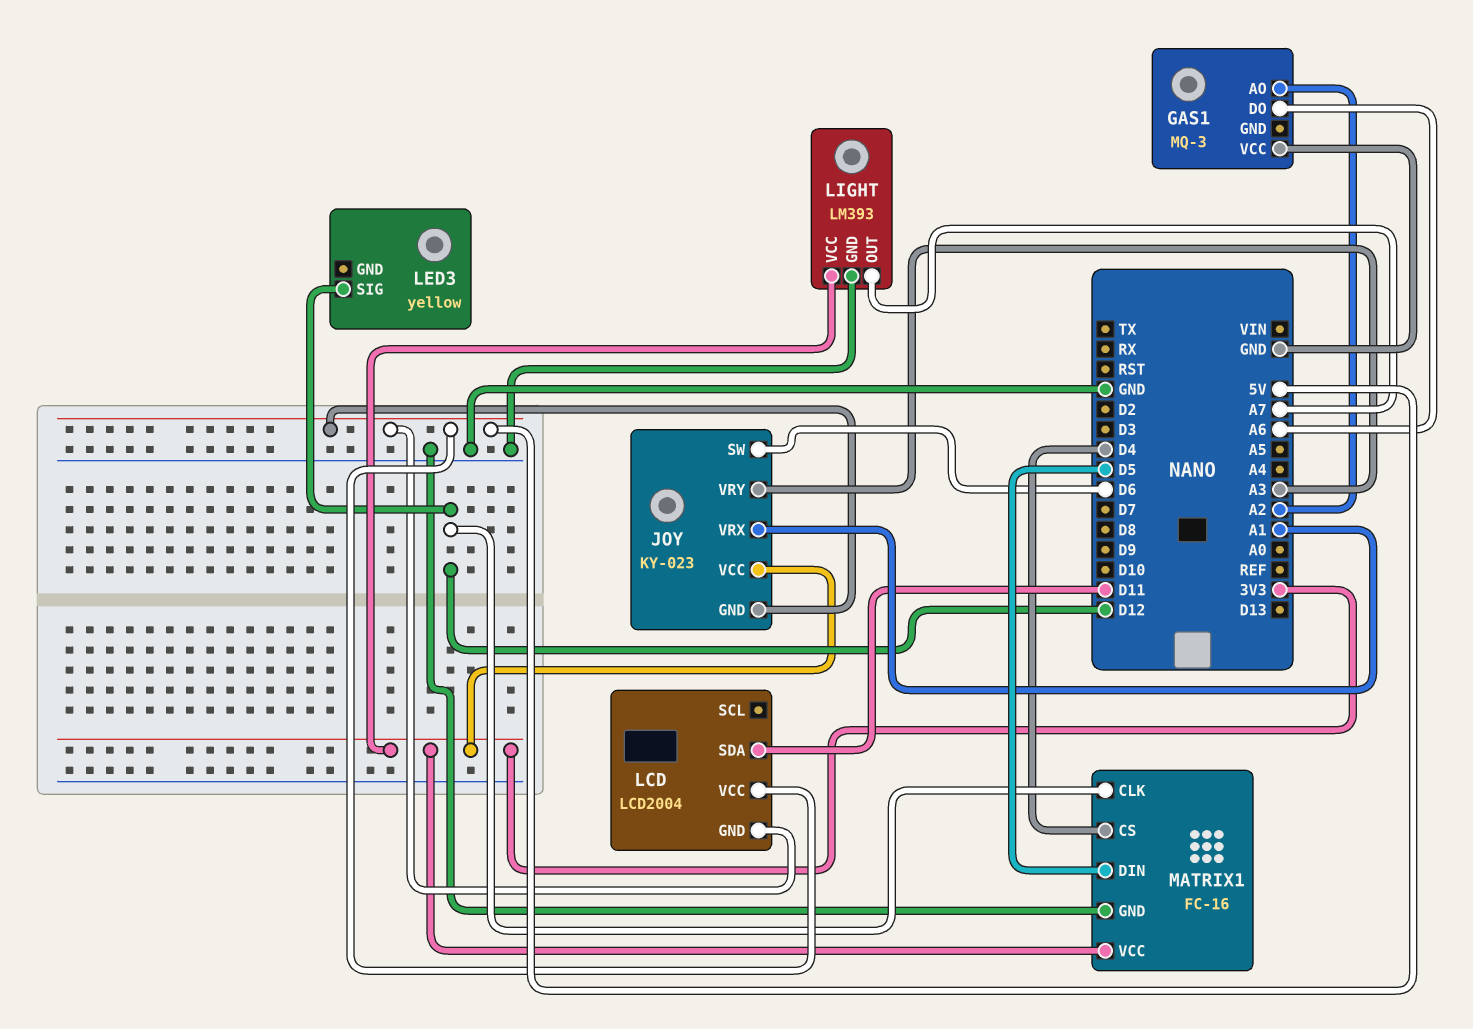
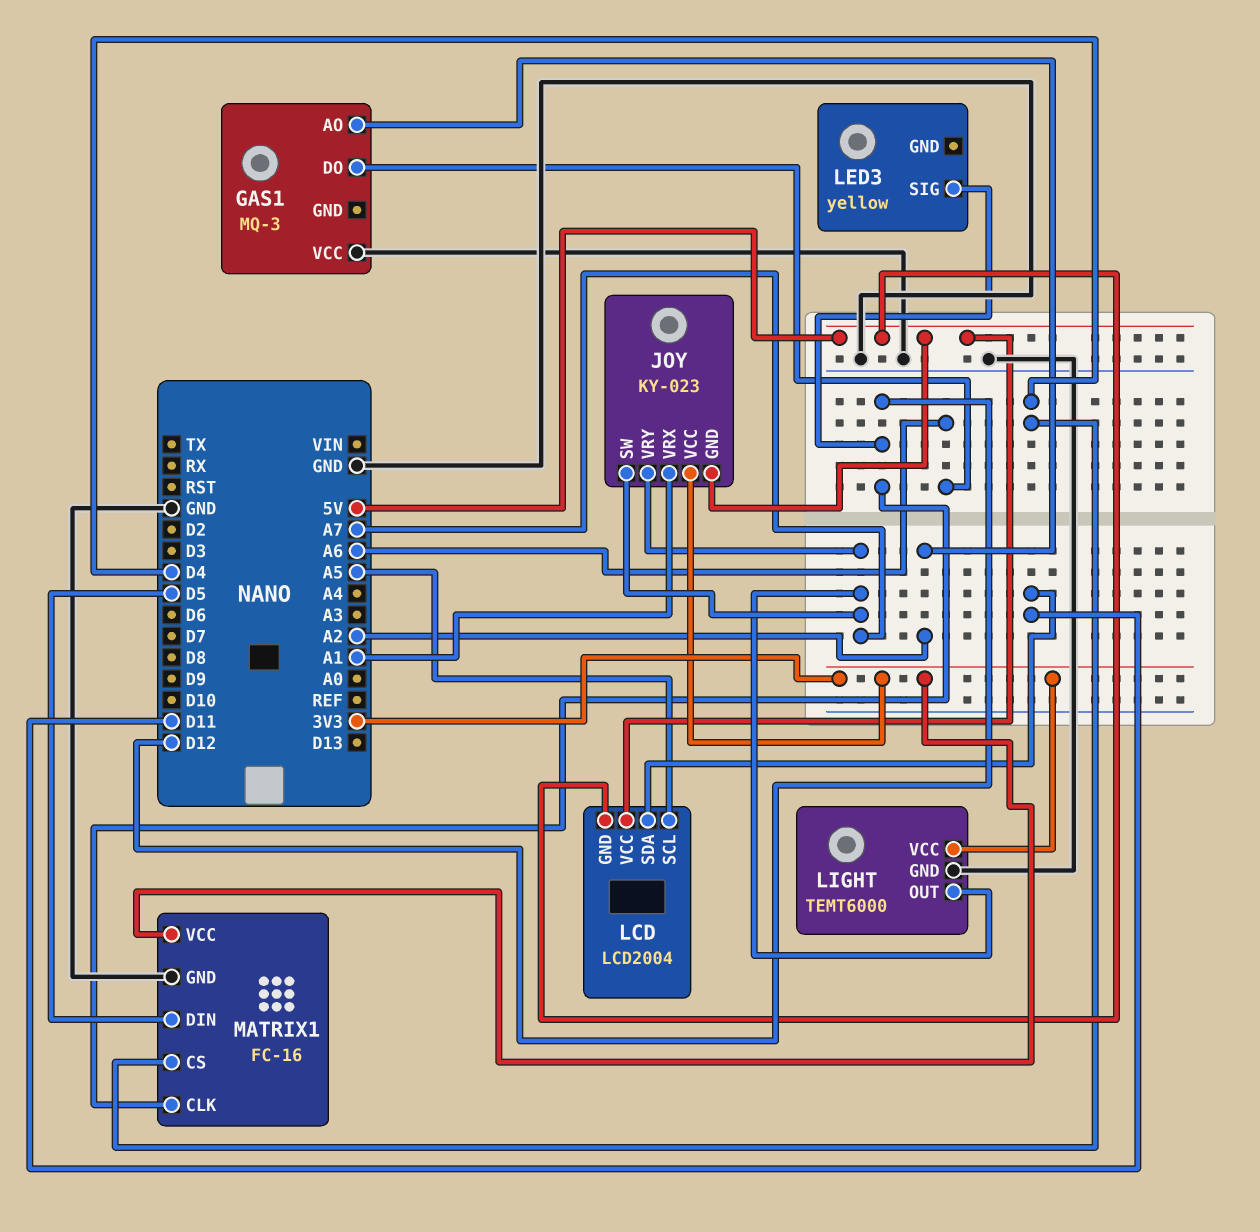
JOY pin SW: D6 -> A7
JOY pin VRY: A3 -> A7
LCD pin SCL: none -> A5
LIGHT: LM393 -> TEMT6000

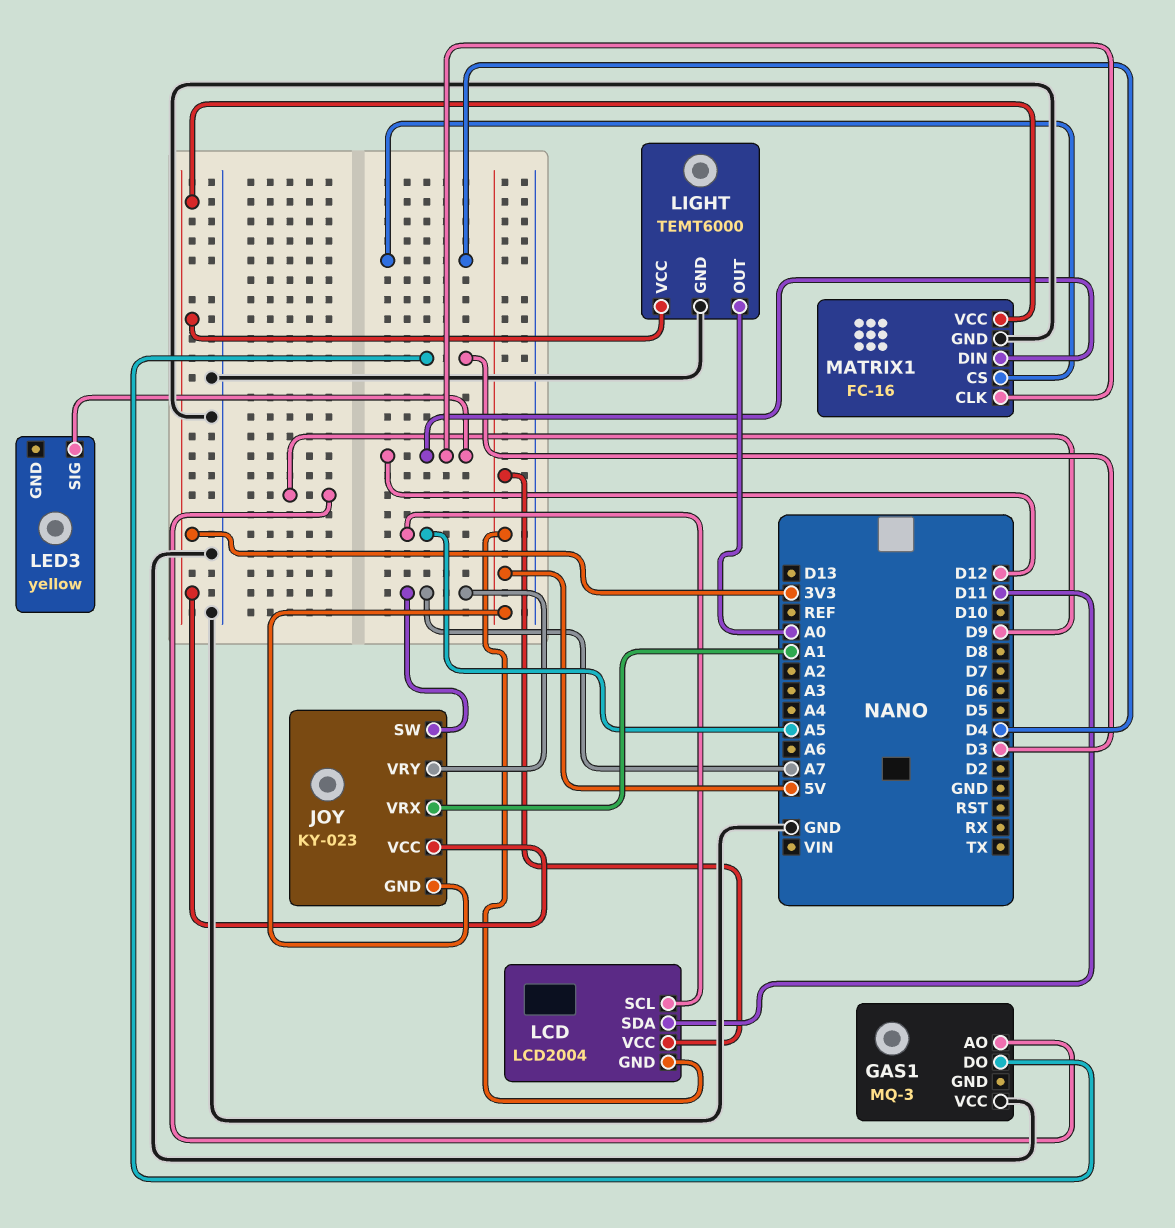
GAS1 pin AO: A2 -> D9
GAS1 pin DO: A6 -> D3
LIGHT pin OUT: A7 -> A0
MATRIX1 pin DIN: D5 -> D12

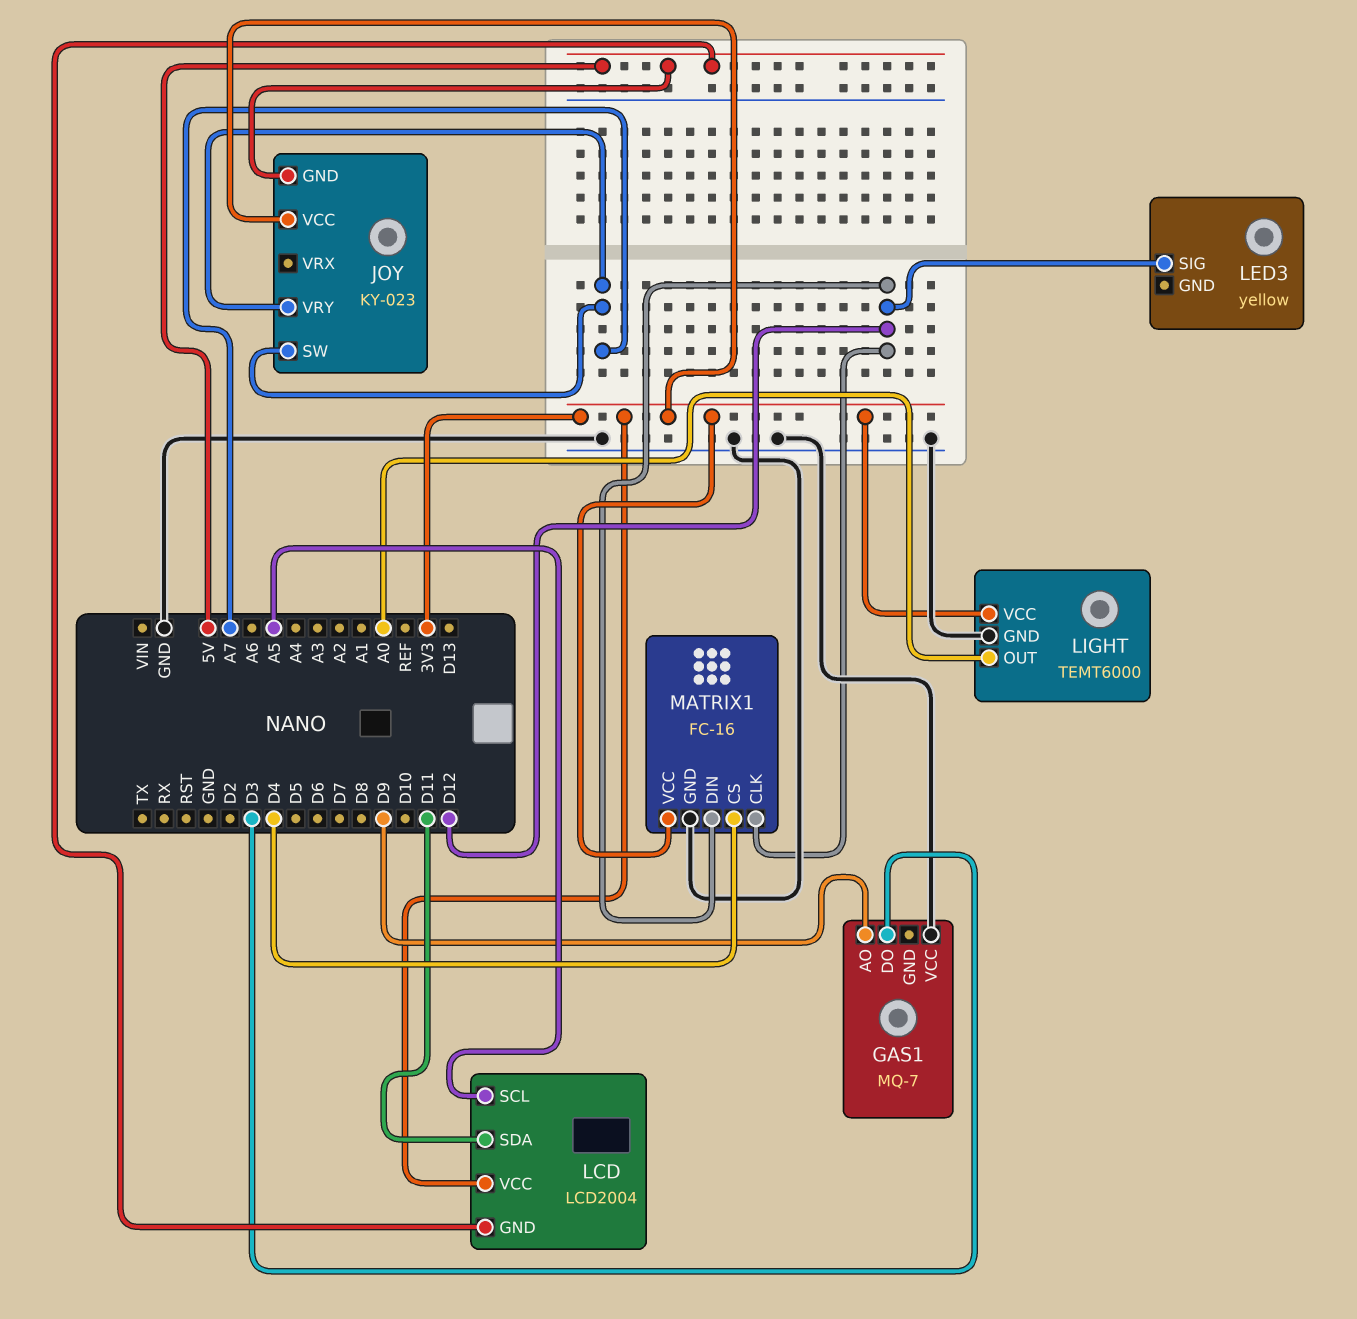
GAS1: MQ-3 -> MQ-7
JOY pin VRX: A1 -> none
LCD pin VCC: 5V -> 3V3

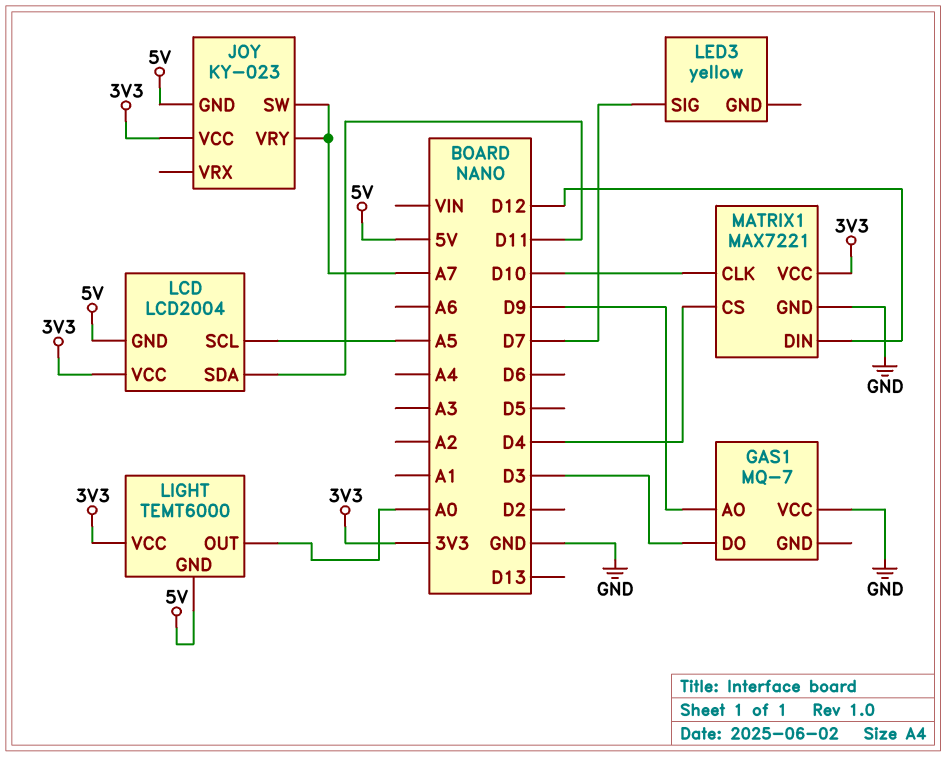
LED3 pin SIG: D12 -> D7
LIGHT pin GND: GND -> 5V
MATRIX1: FC-16 -> MAX7221
MATRIX1 pin CLK: D12 -> D10

